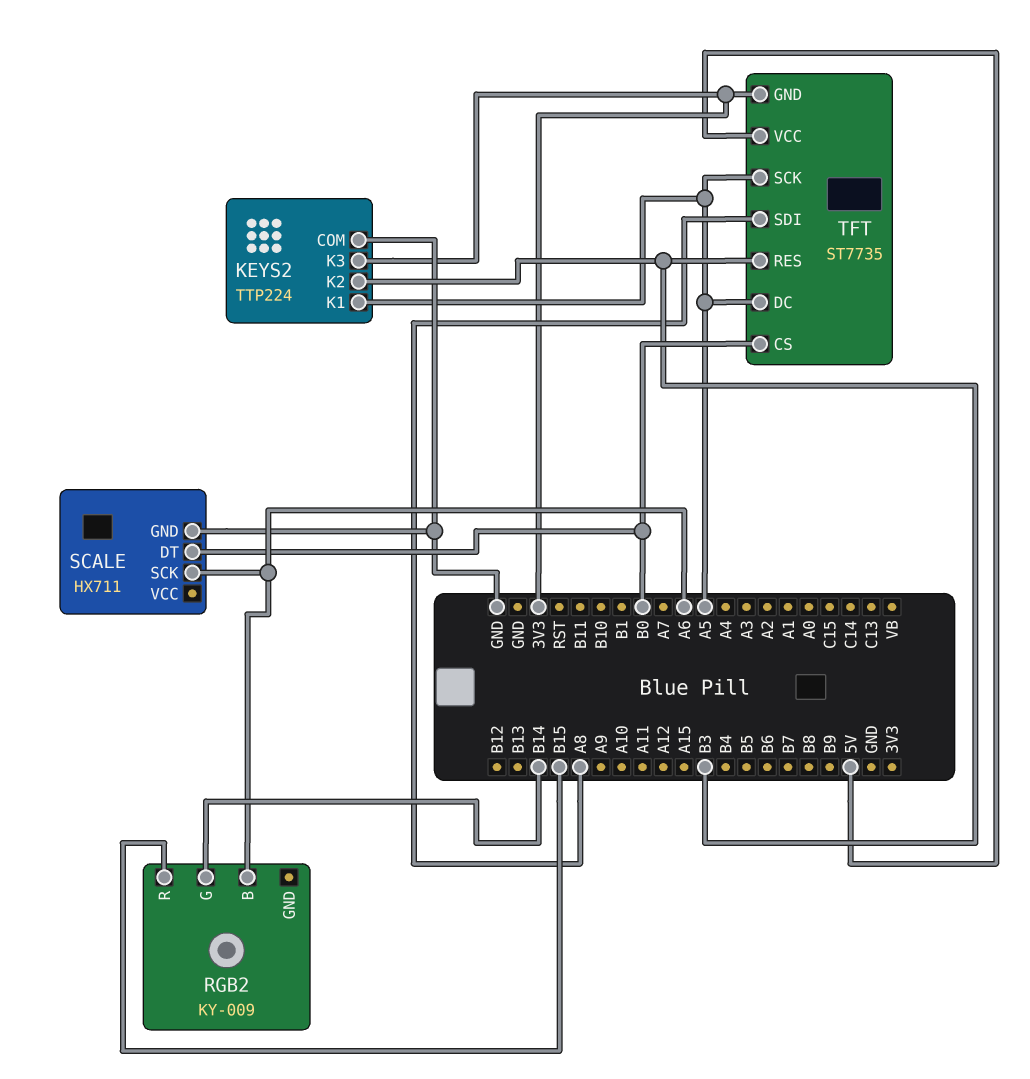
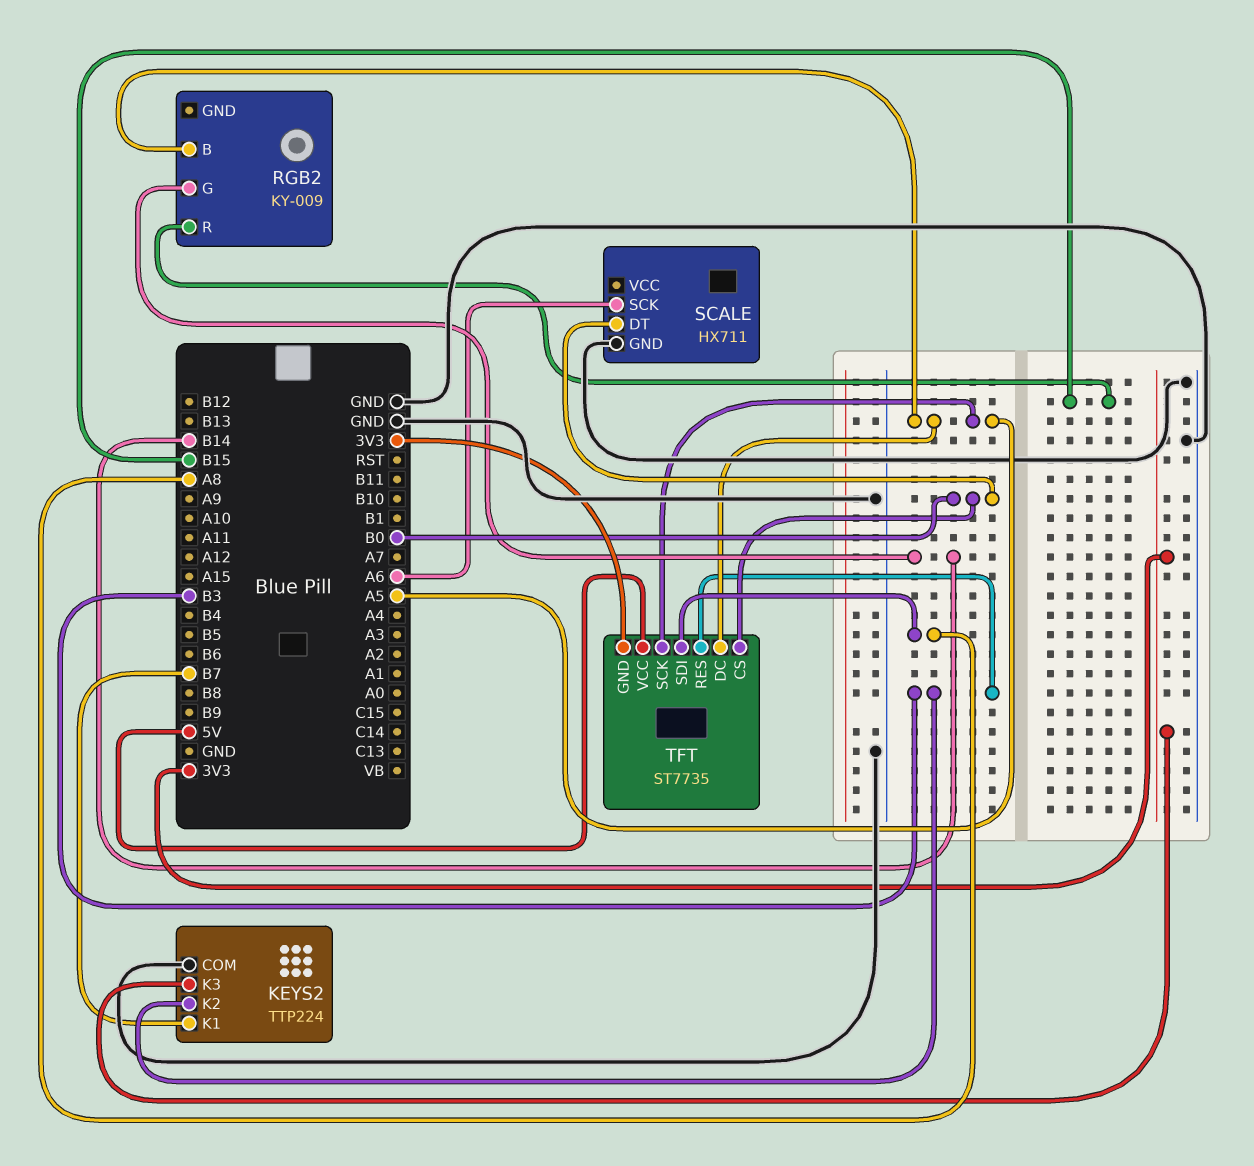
KEYS2 pin K1: A5 -> B7
RGB2 pin B: A6 -> A5

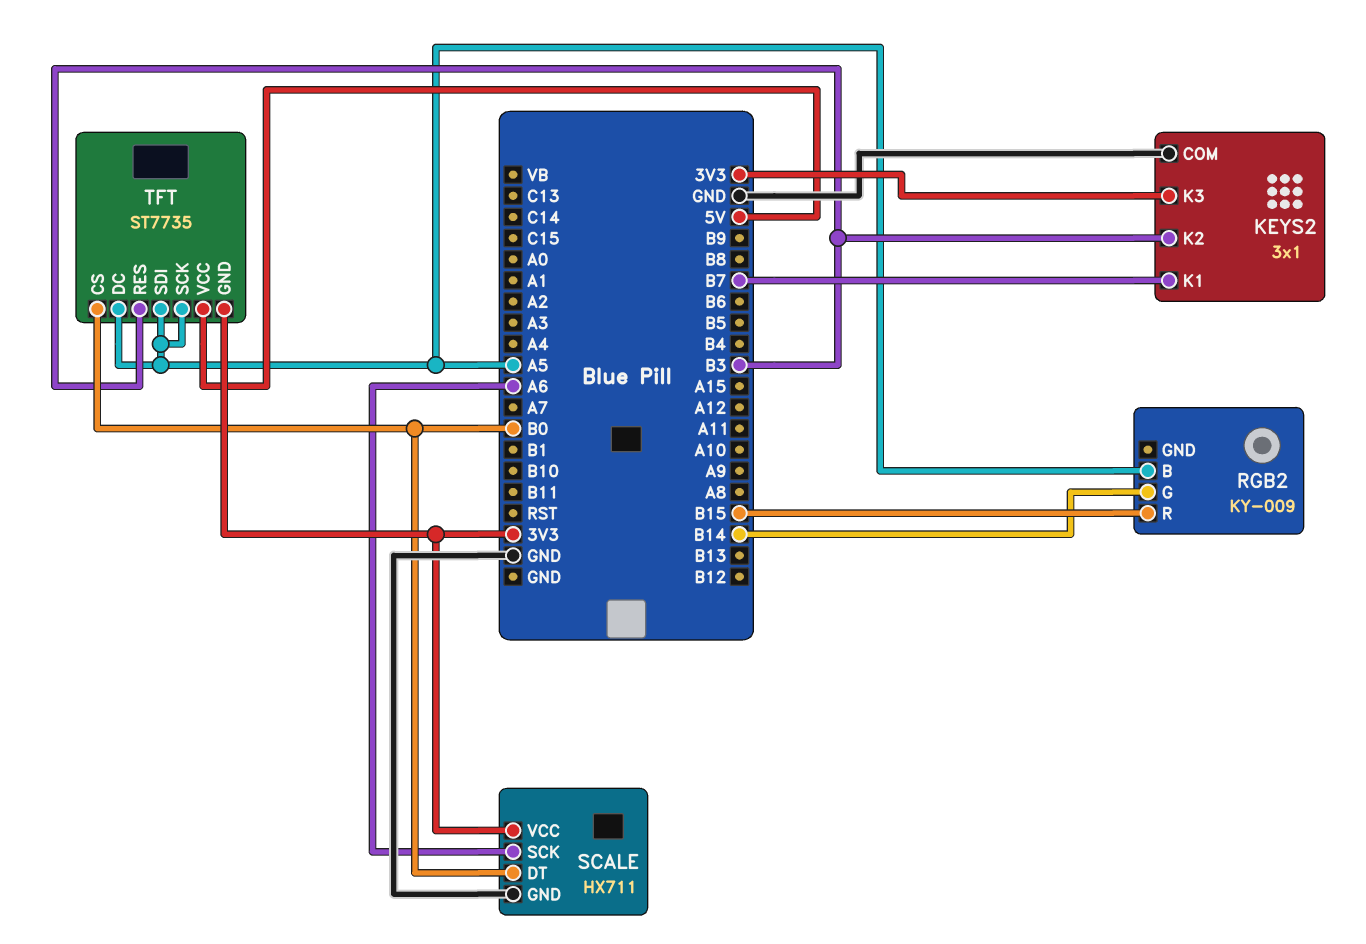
KEYS2: TTP224 -> 3x1
SCALE pin VCC: none -> 3V3
TFT pin SDI: A8 -> A5

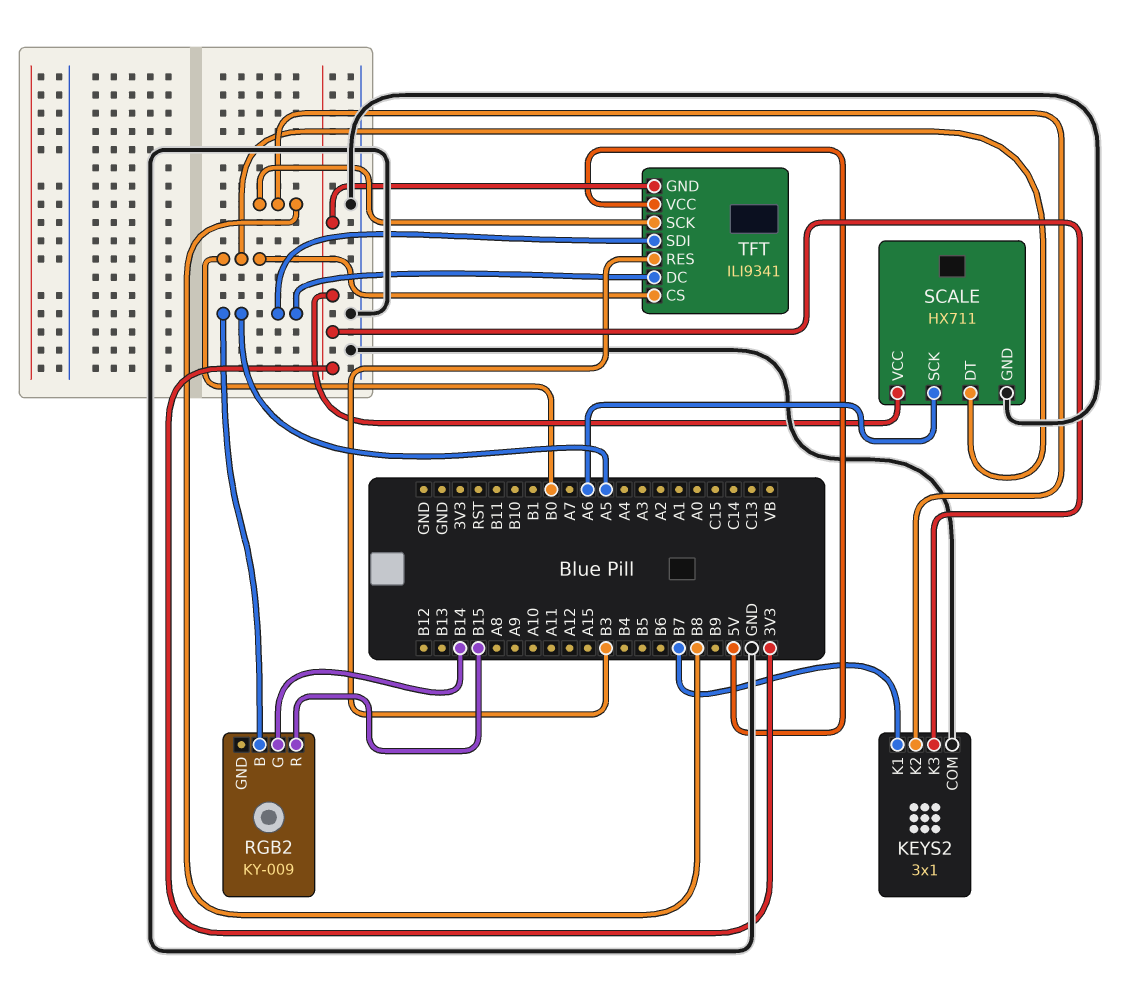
KEYS2 pin K2: B3 -> B8
TFT: ST7735 -> ILI9341
TFT pin SCK: A5 -> B8

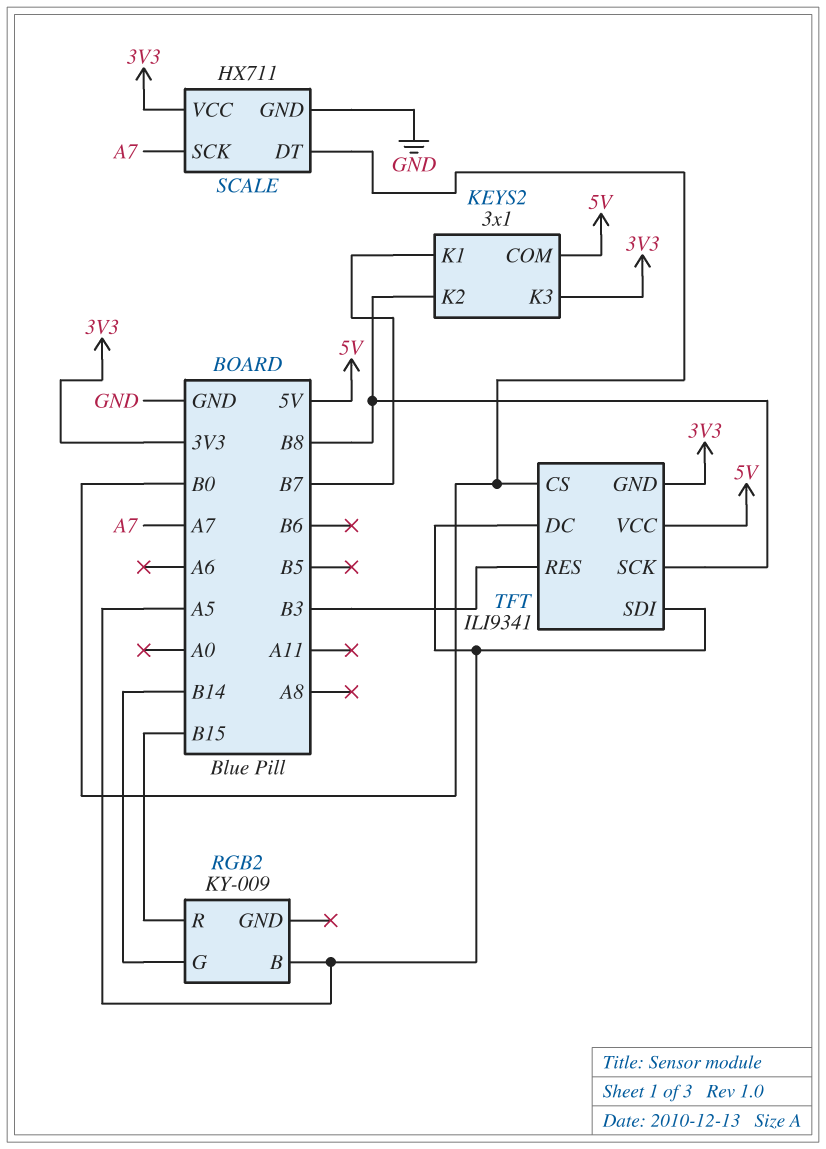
KEYS2 pin COM: GND -> 5V
SCALE pin SCK: A6 -> A7

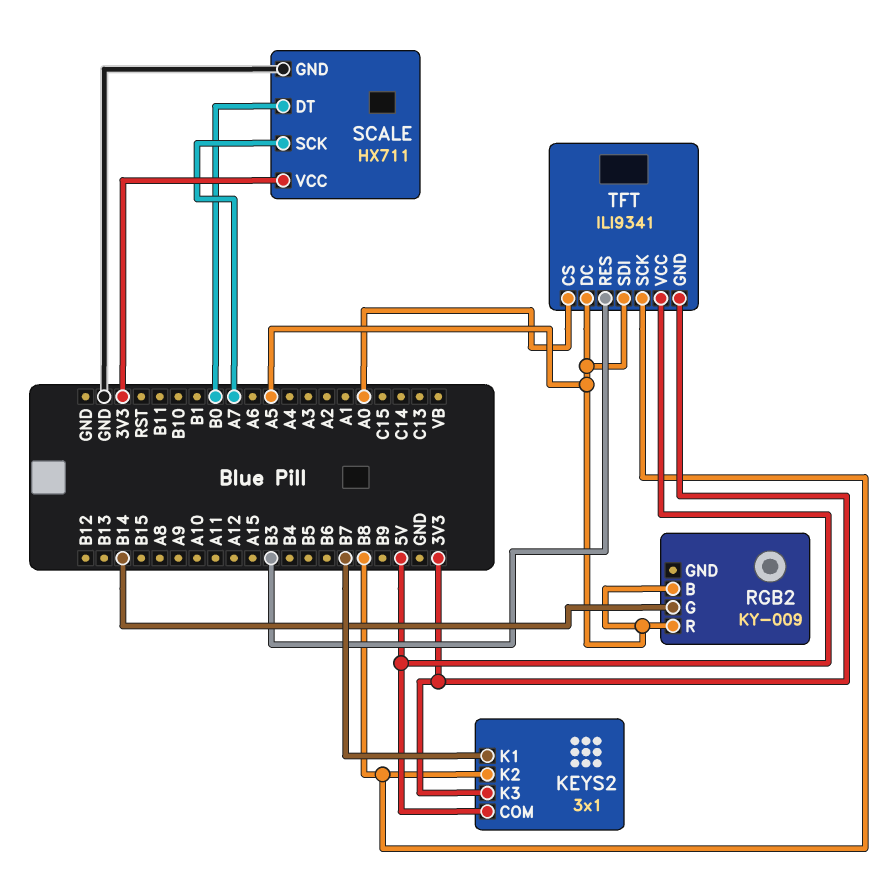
RGB2 pin R: B15 -> A5
TFT pin CS: B0 -> A0

